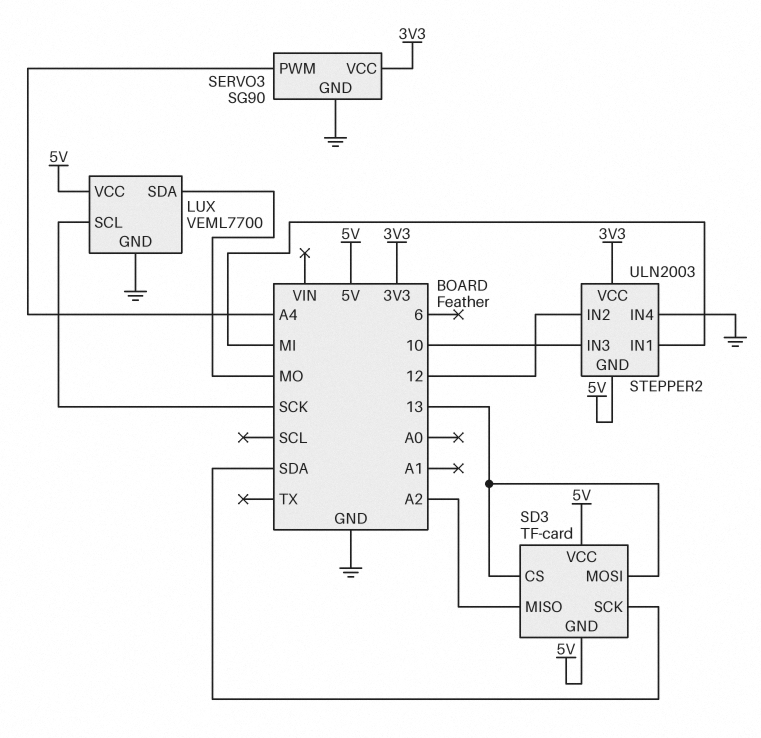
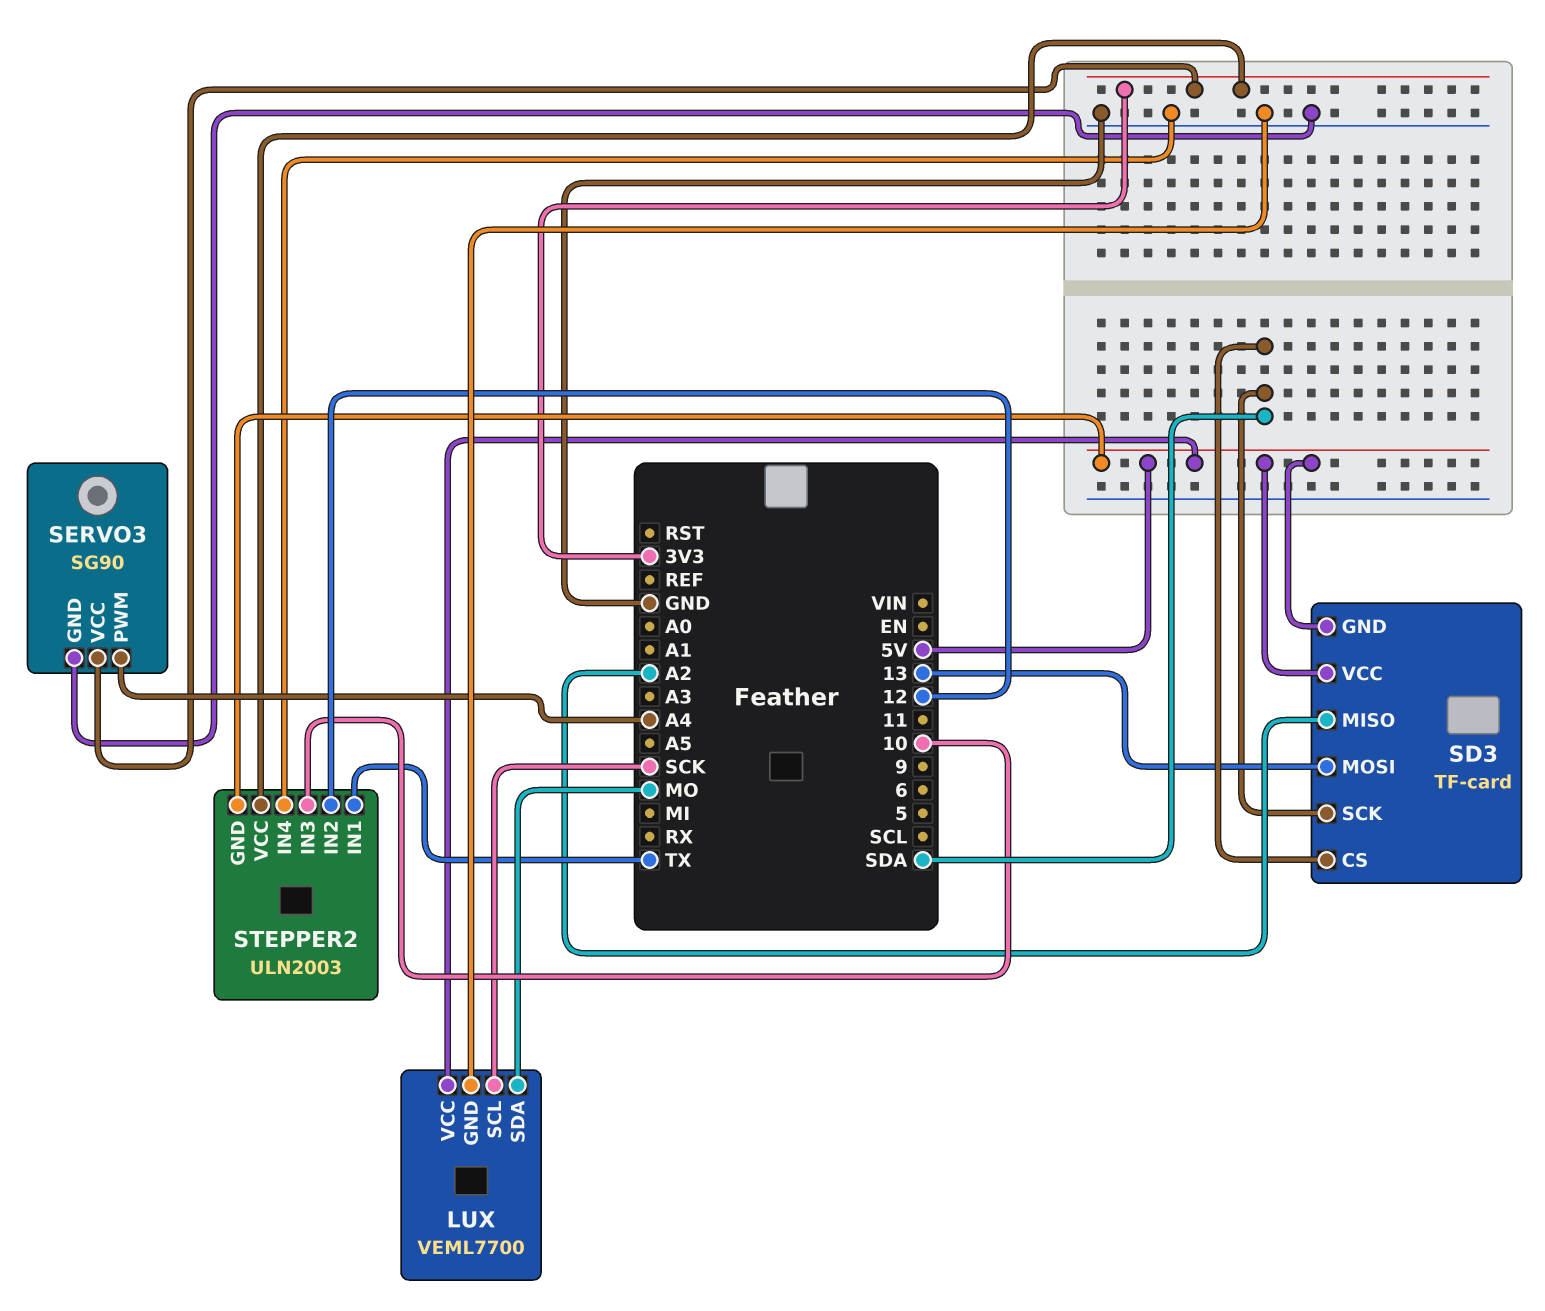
SD3 pin CS: 13 -> SDA
STEPPER2 pin IN1: MI -> TX

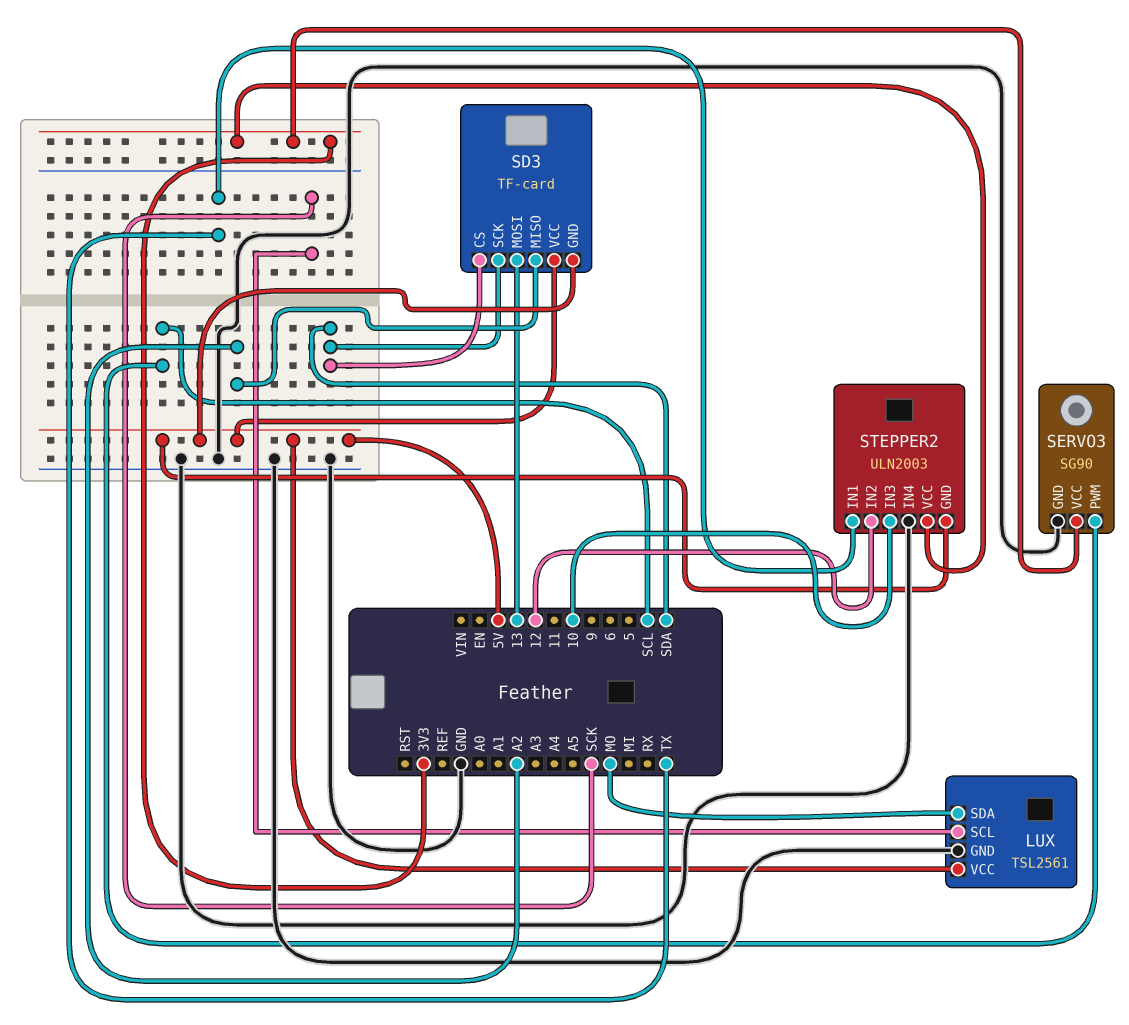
LUX: VEML7700 -> TSL2561
SERVO3 pin PWM: A4 -> SCL

